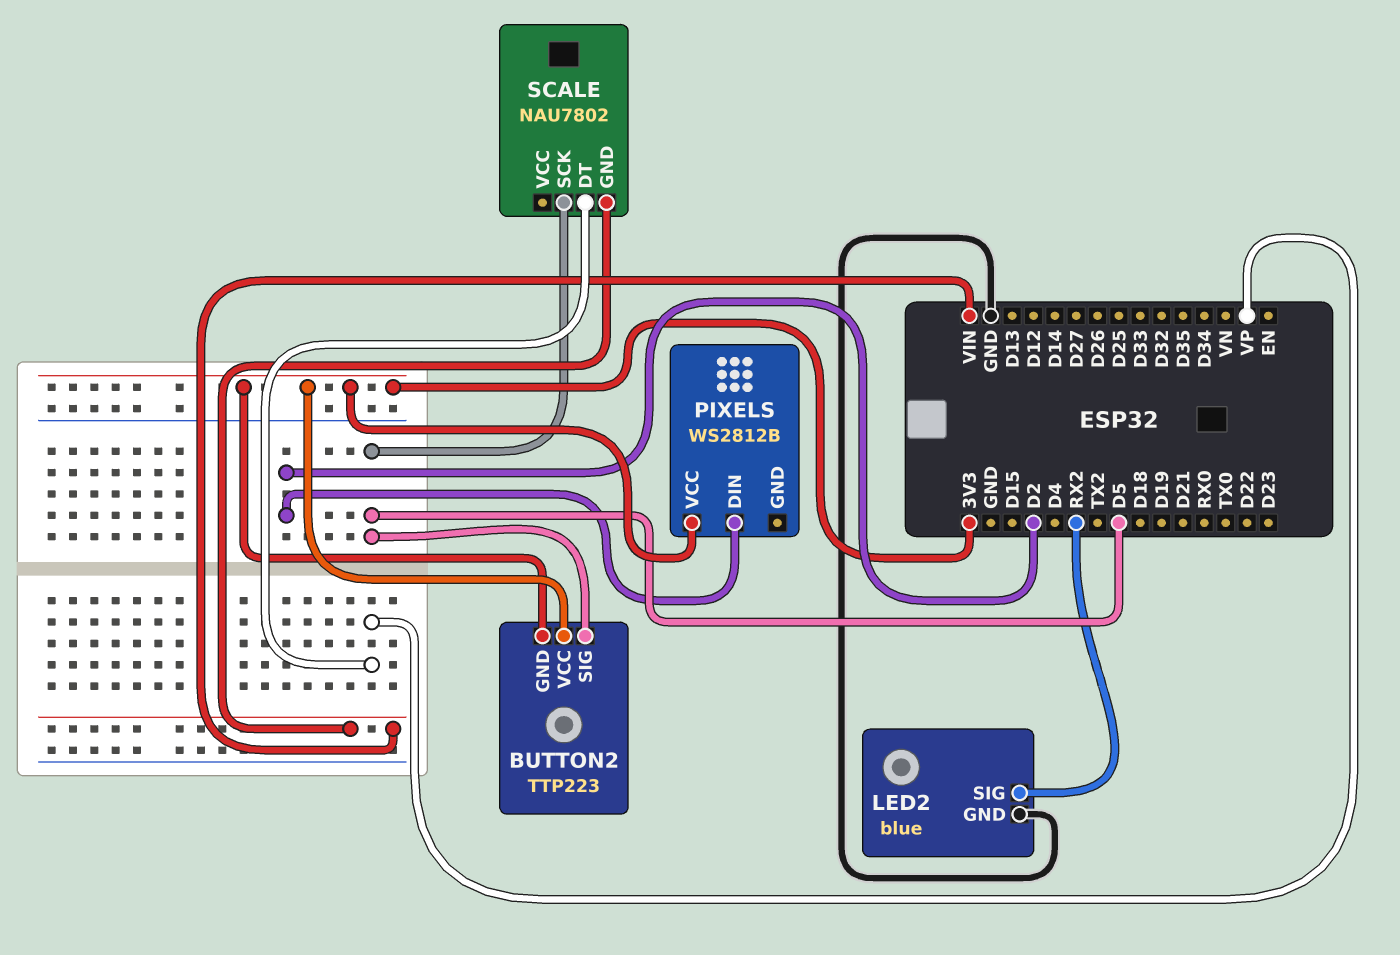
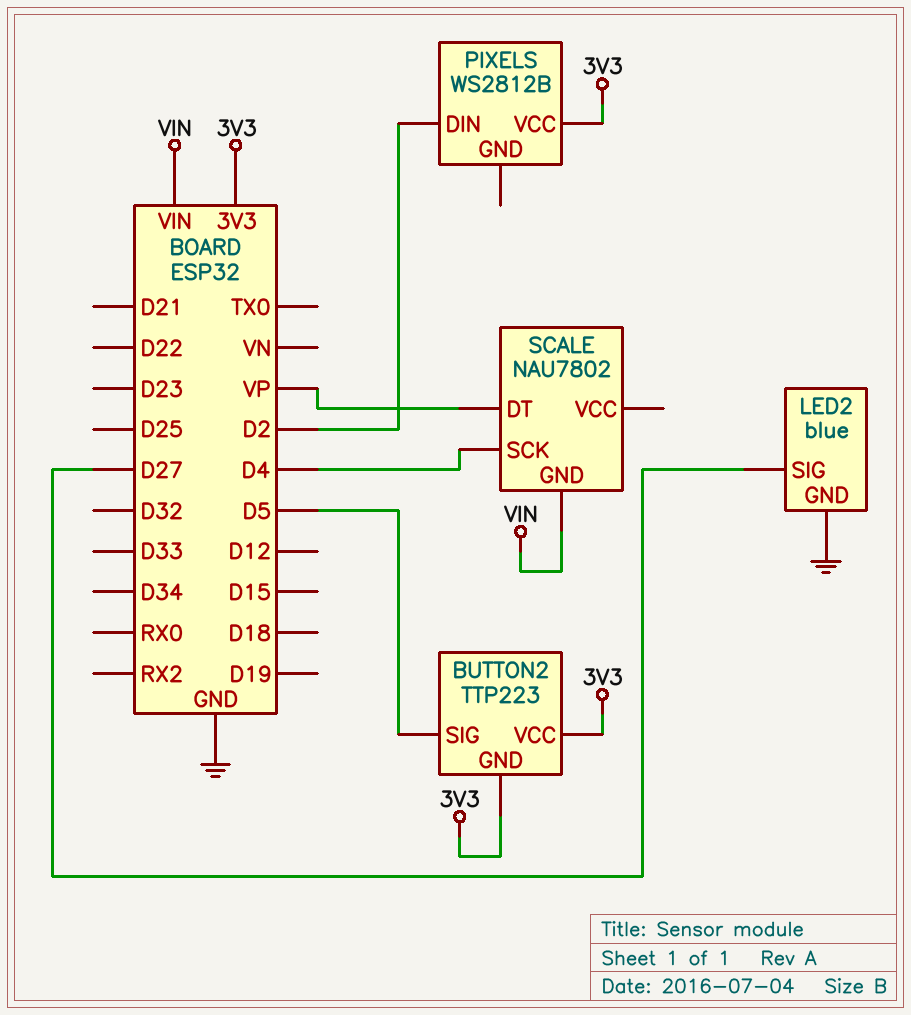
LED2 pin SIG: RX2 -> D27
SCALE pin SCK: D5 -> D4

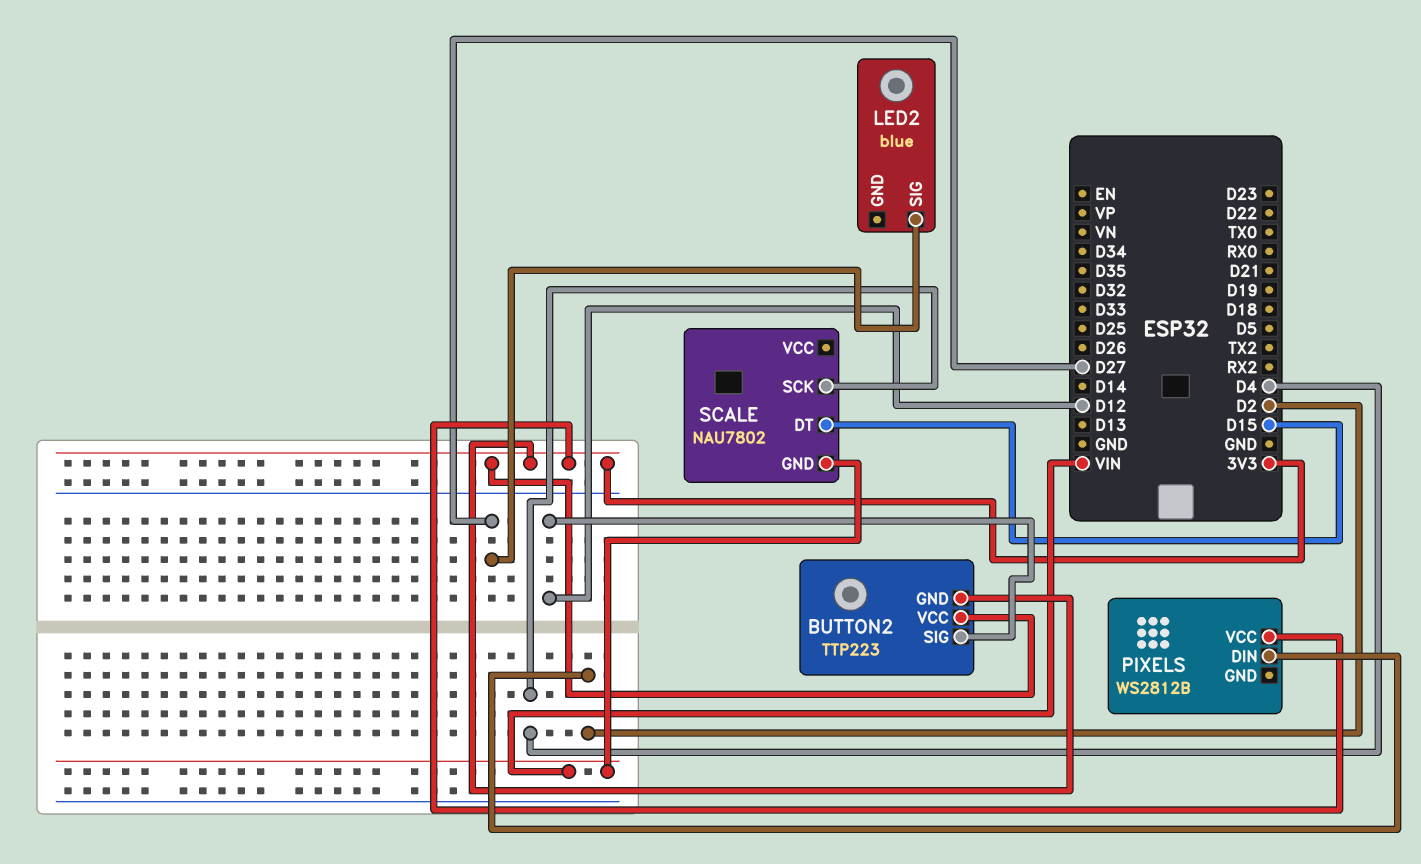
BUTTON2 pin SIG: D5 -> D12
LED2 pin GND: GND -> none
SCALE pin DT: VP -> D15

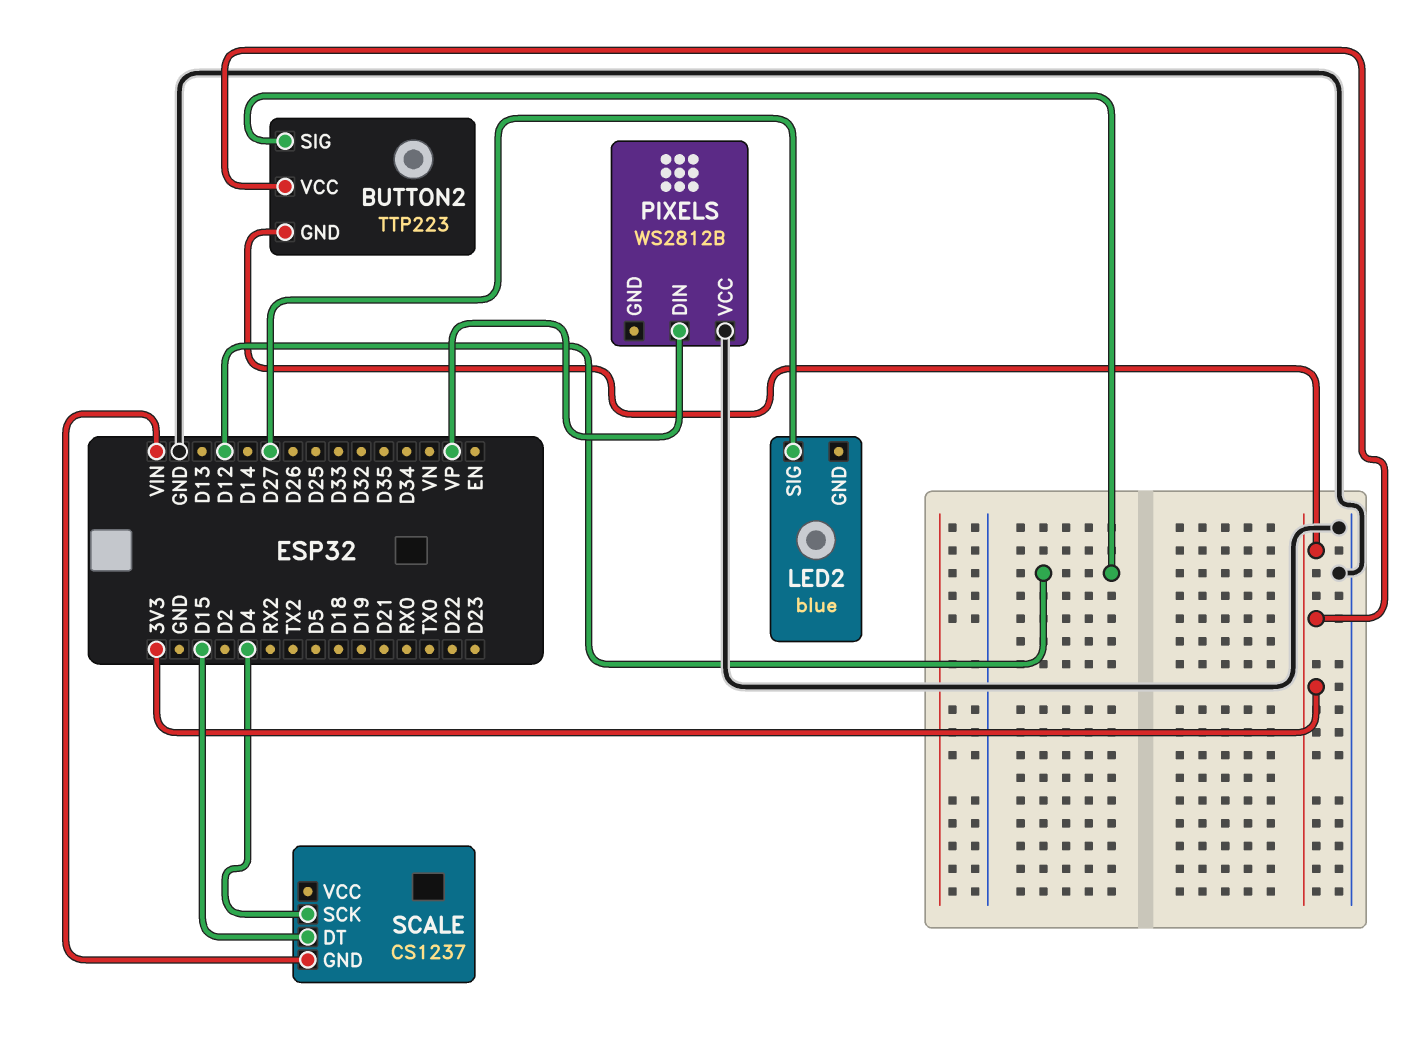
PIXELS pin DIN: D2 -> VP
PIXELS pin VCC: 3V3 -> GND
SCALE: NAU7802 -> CS1237

